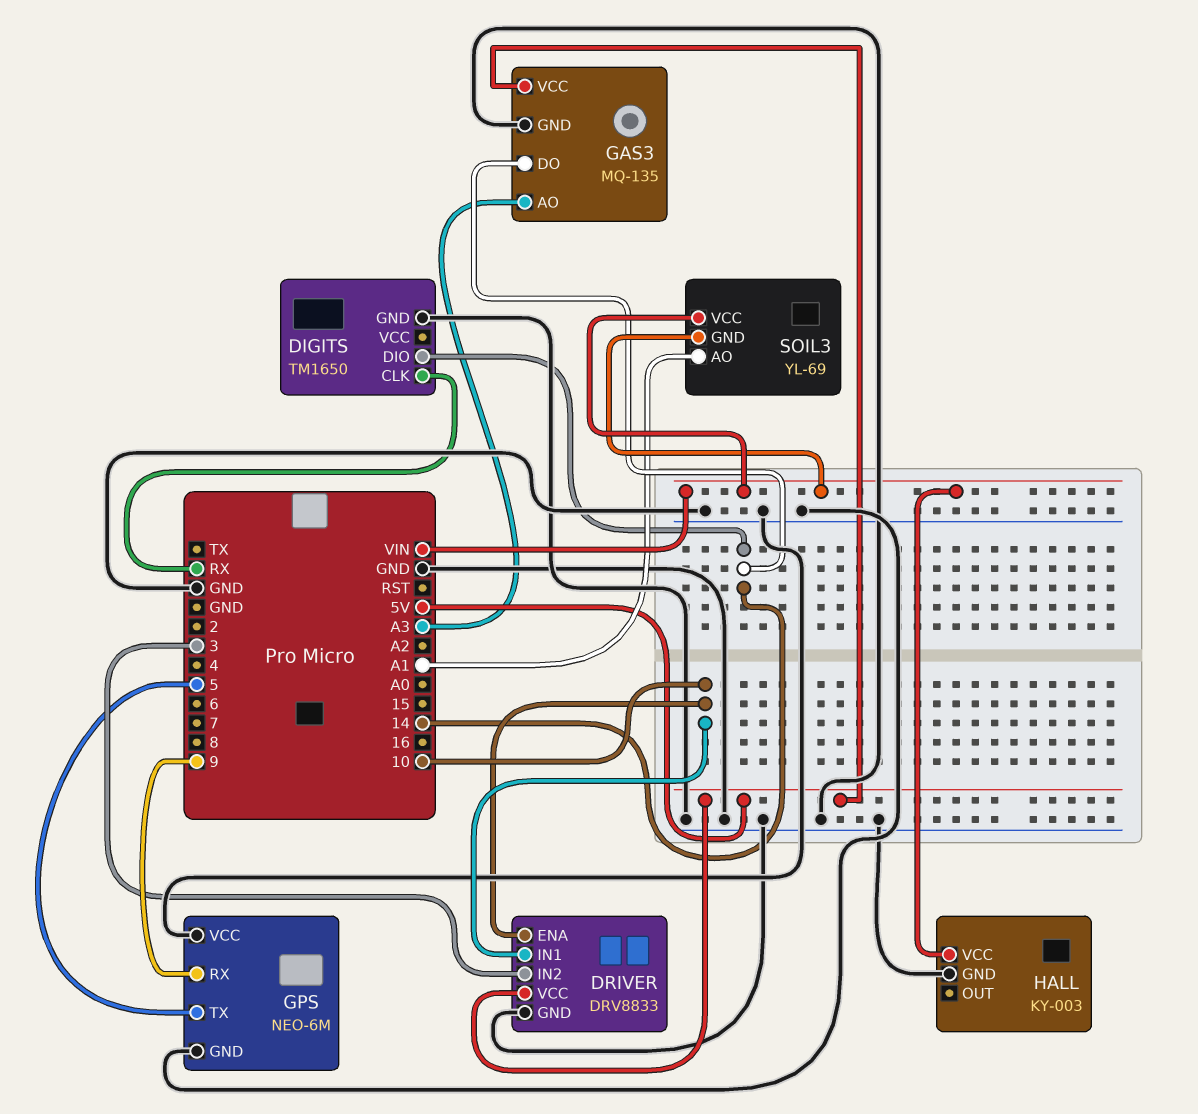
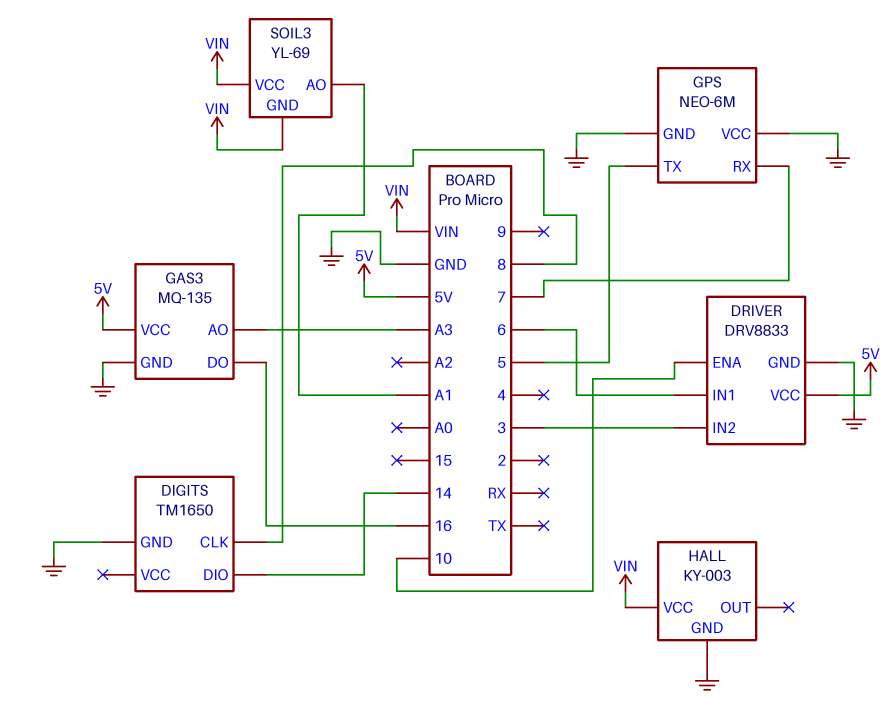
DIGITS pin CLK: RX -> 8
DRIVER pin IN1: 10 -> 6
GAS3 pin DO: 14 -> 16
GPS pin RX: 9 -> 7

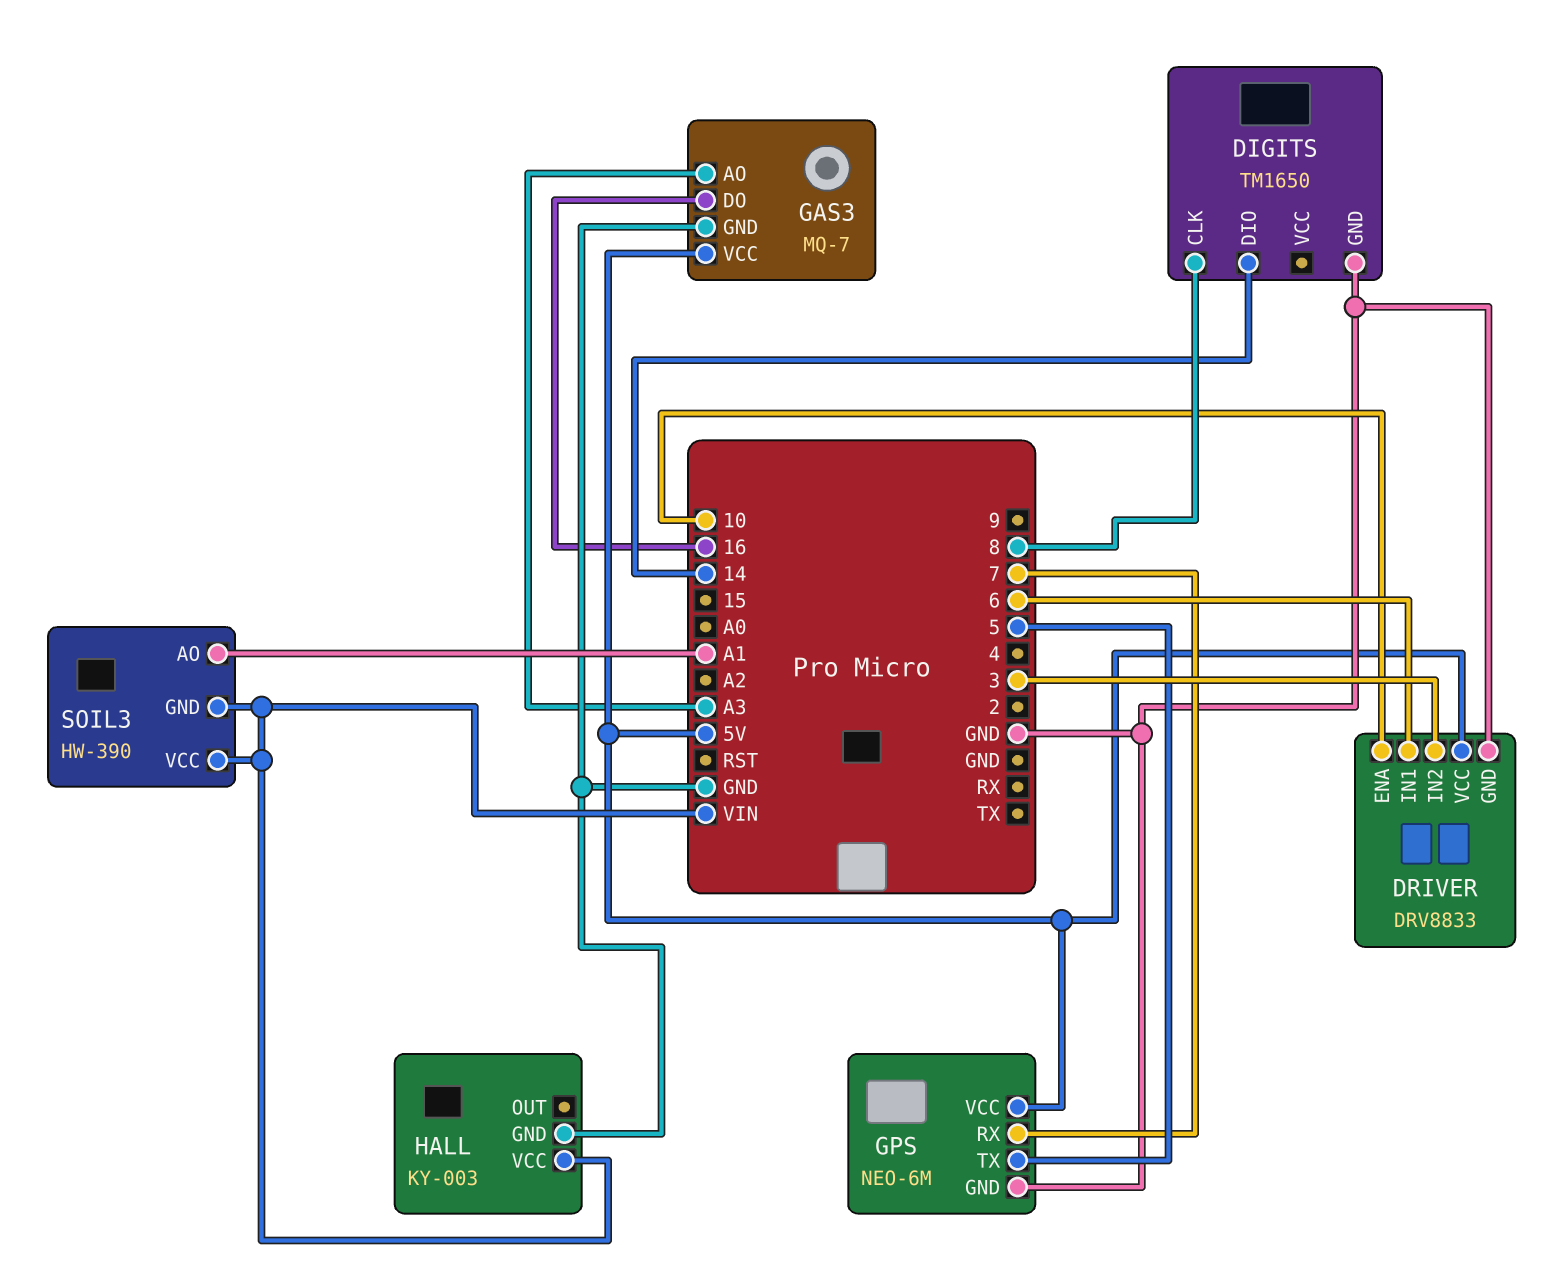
GAS3: MQ-135 -> MQ-7
GPS pin VCC: GND -> 5V
SOIL3: YL-69 -> HW-390

